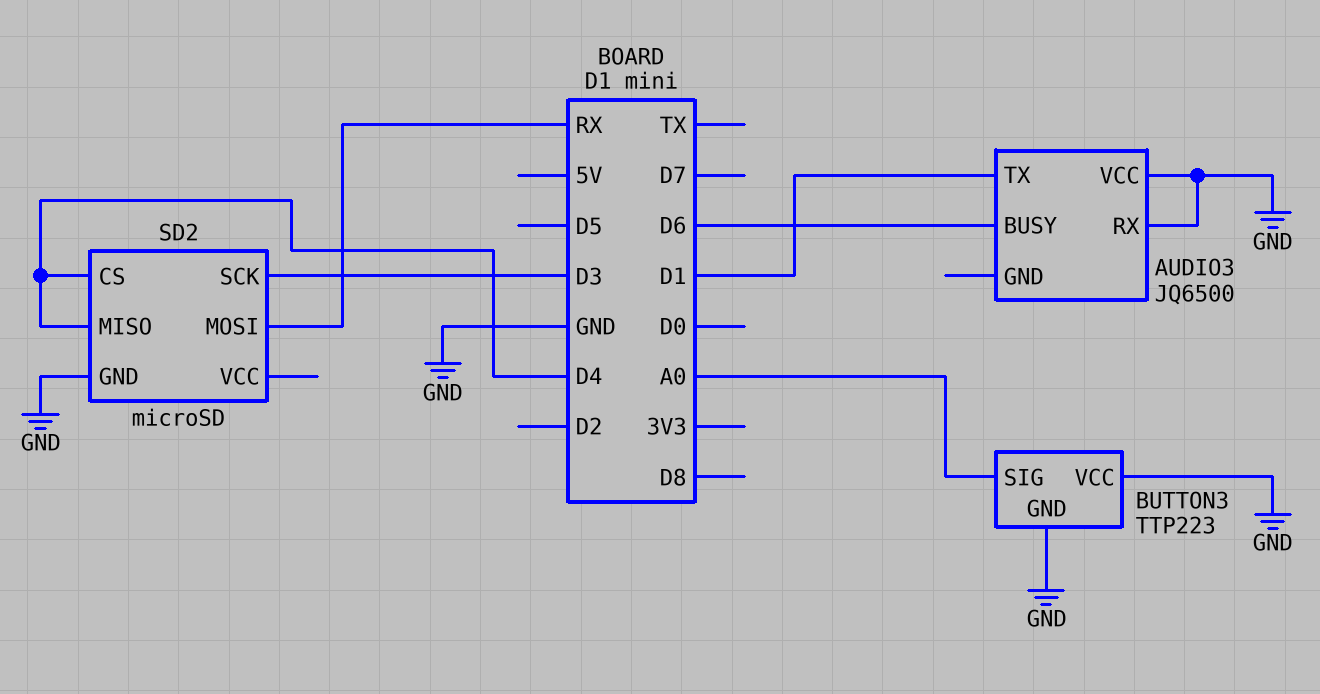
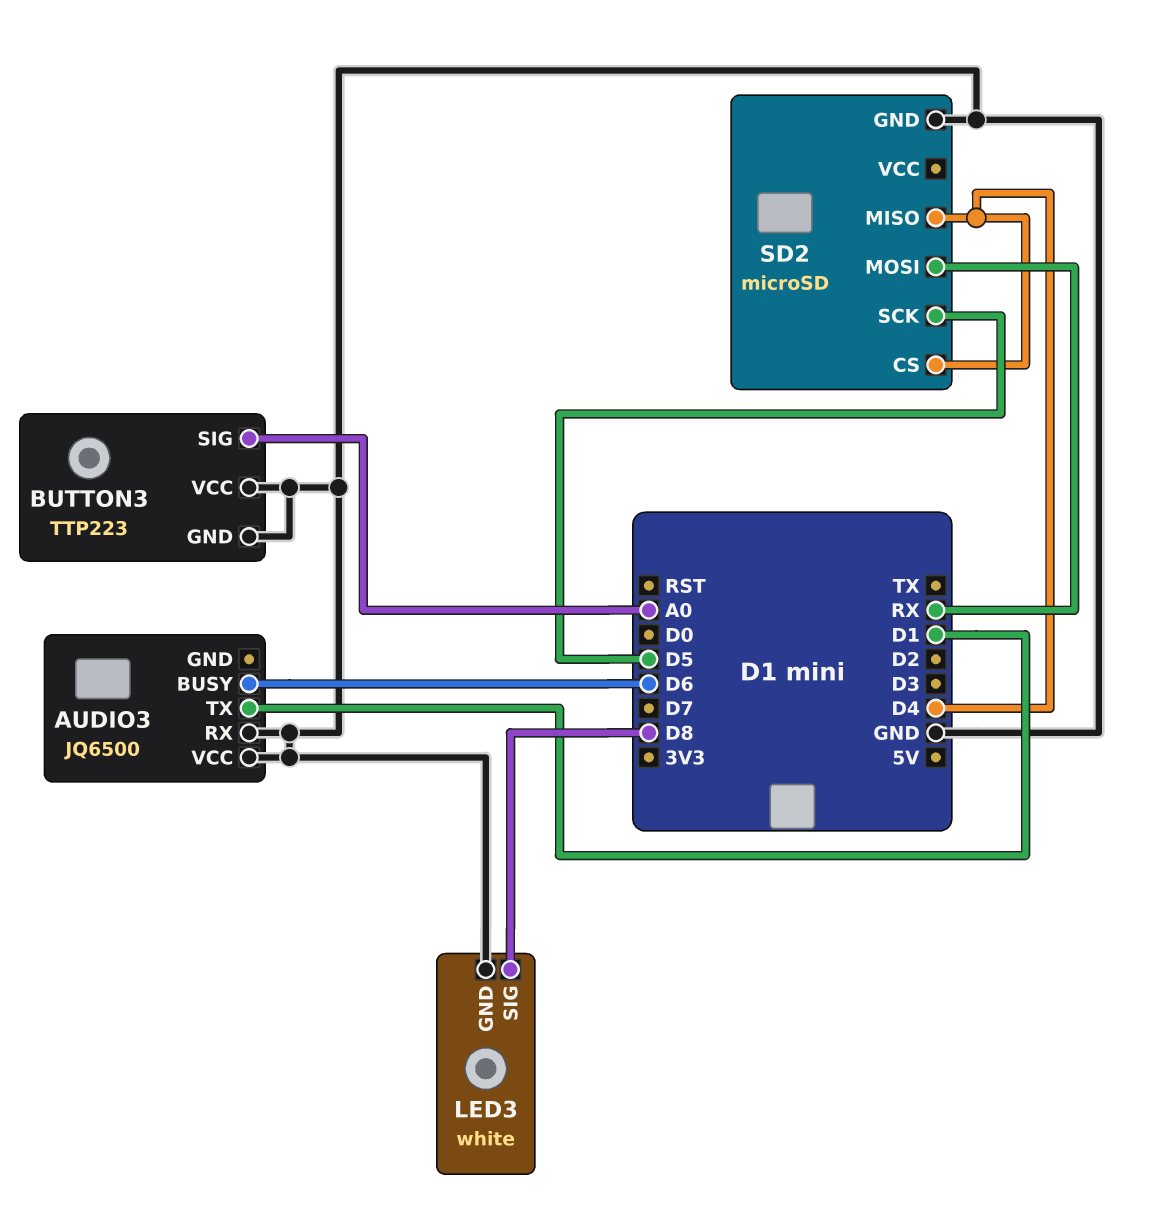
LED3: none -> white
LED3 pin GND: none -> GND
LED3 pin SIG: none -> D8
SD2 pin SCK: D3 -> D5

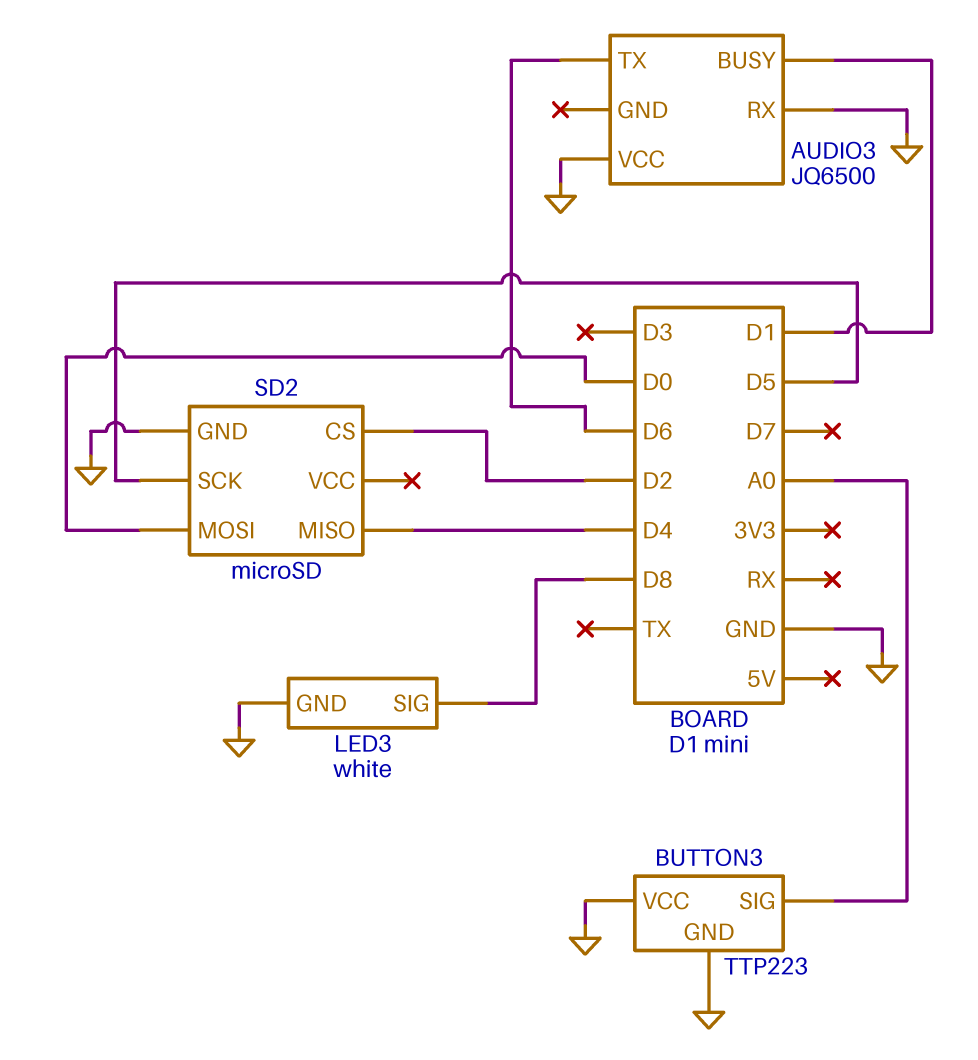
AUDIO3 pin BUSY: D6 -> D1
AUDIO3 pin TX: D1 -> D6
SD2 pin CS: D4 -> D2
SD2 pin MOSI: RX -> D0

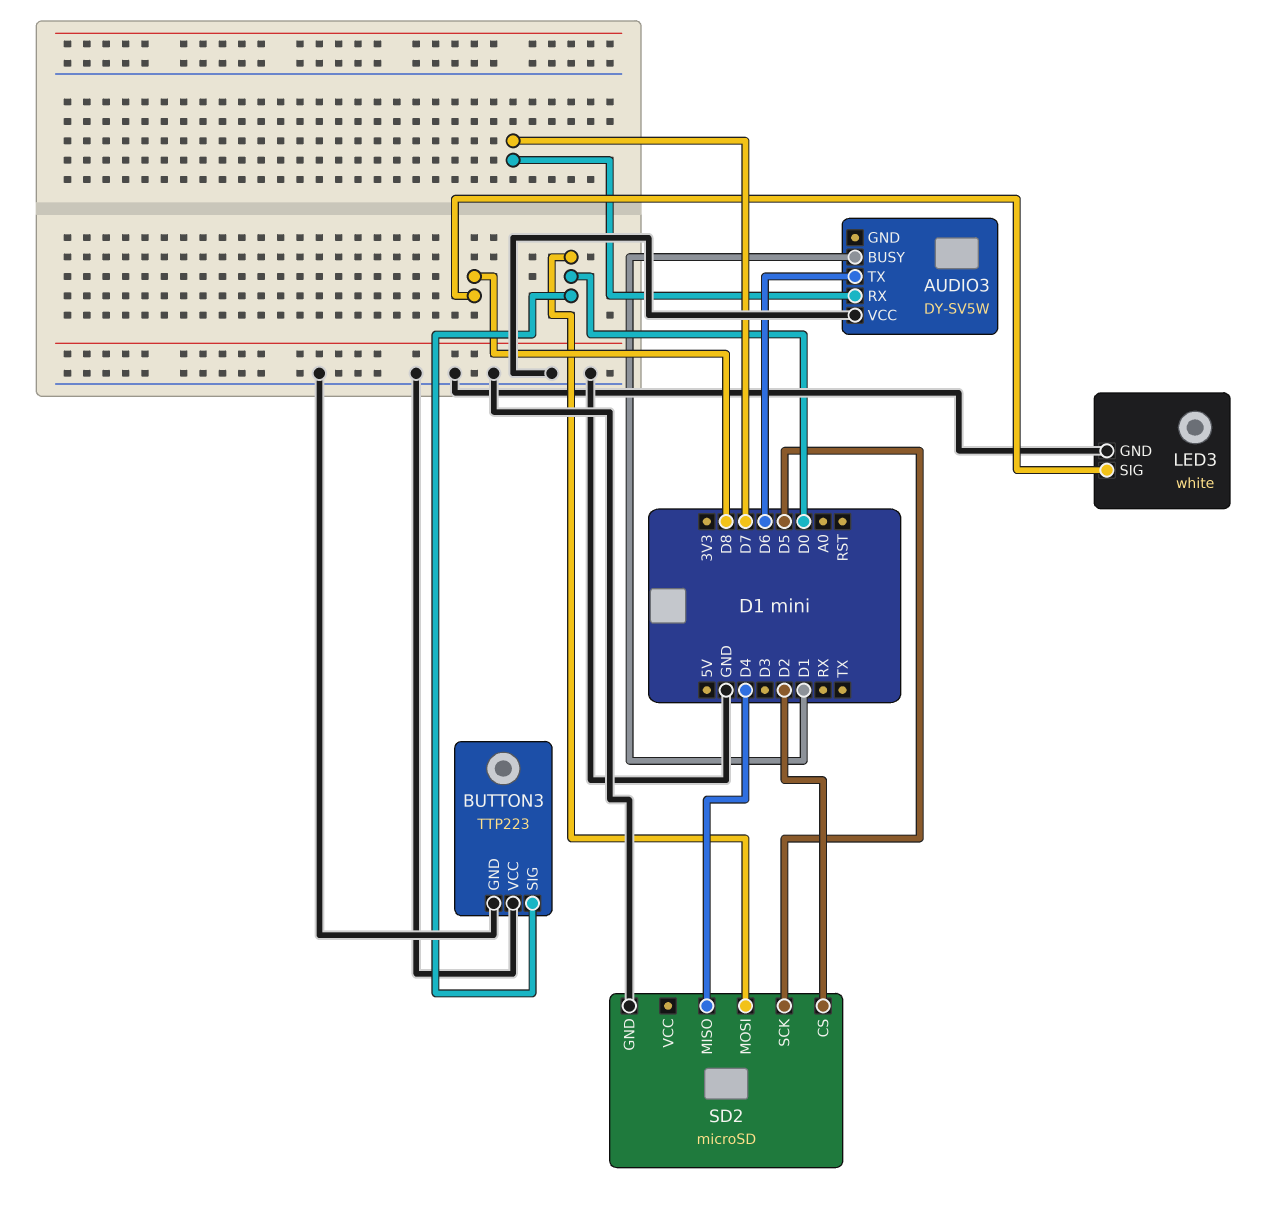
AUDIO3: JQ6500 -> DY-SV5W
AUDIO3 pin RX: GND -> D7
BUTTON3 pin SIG: A0 -> D0

